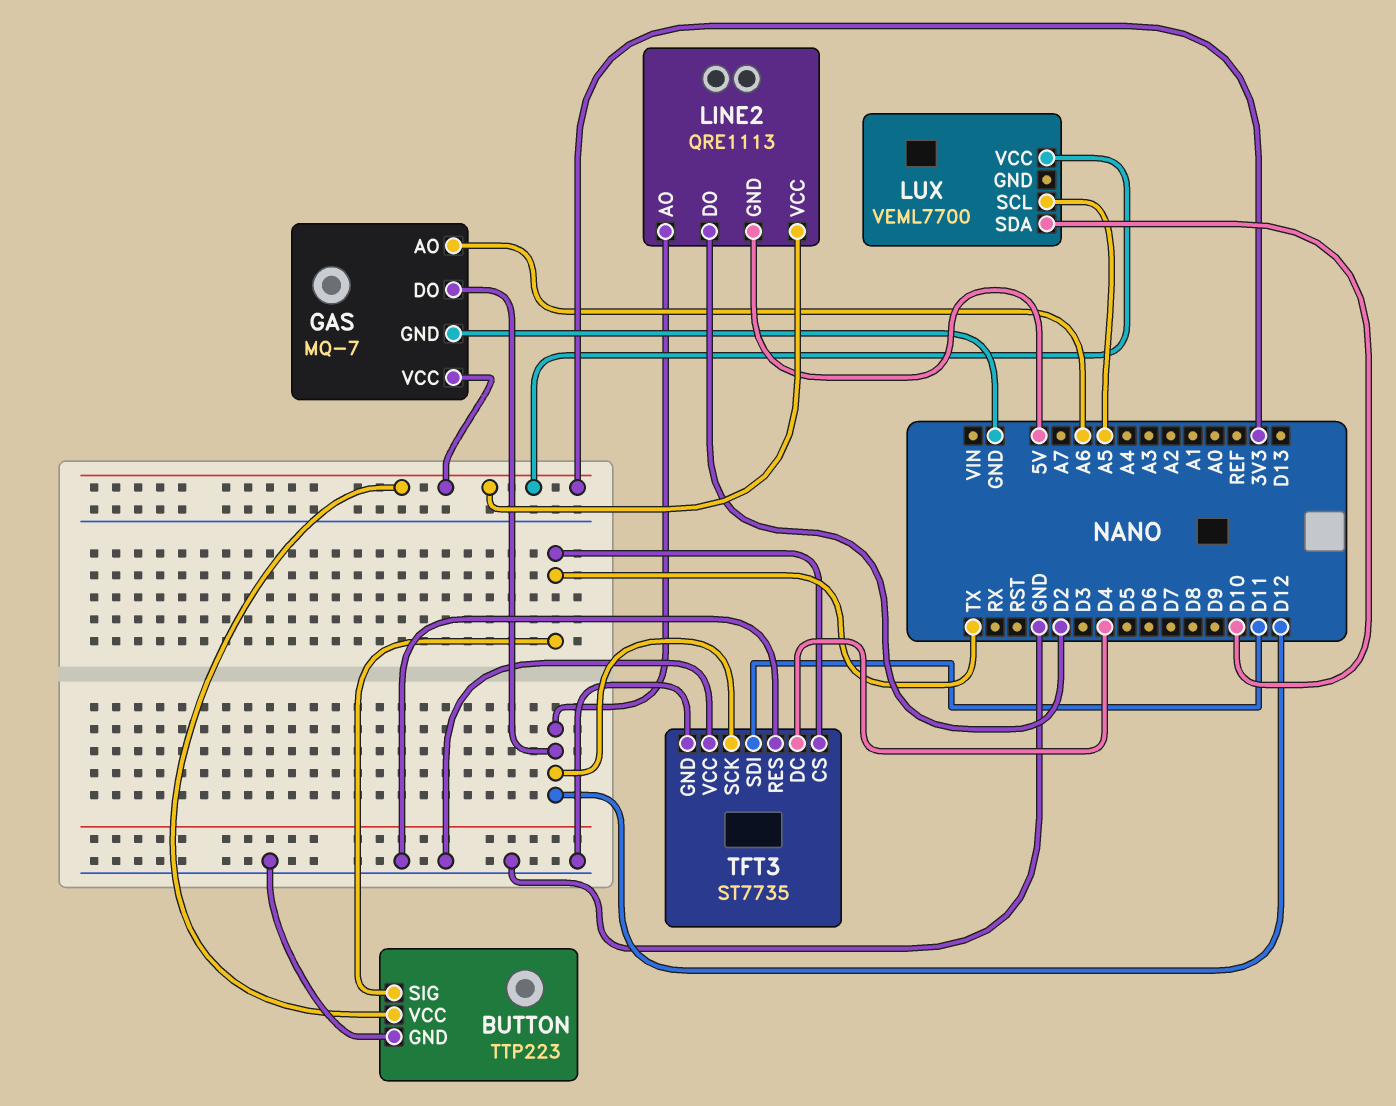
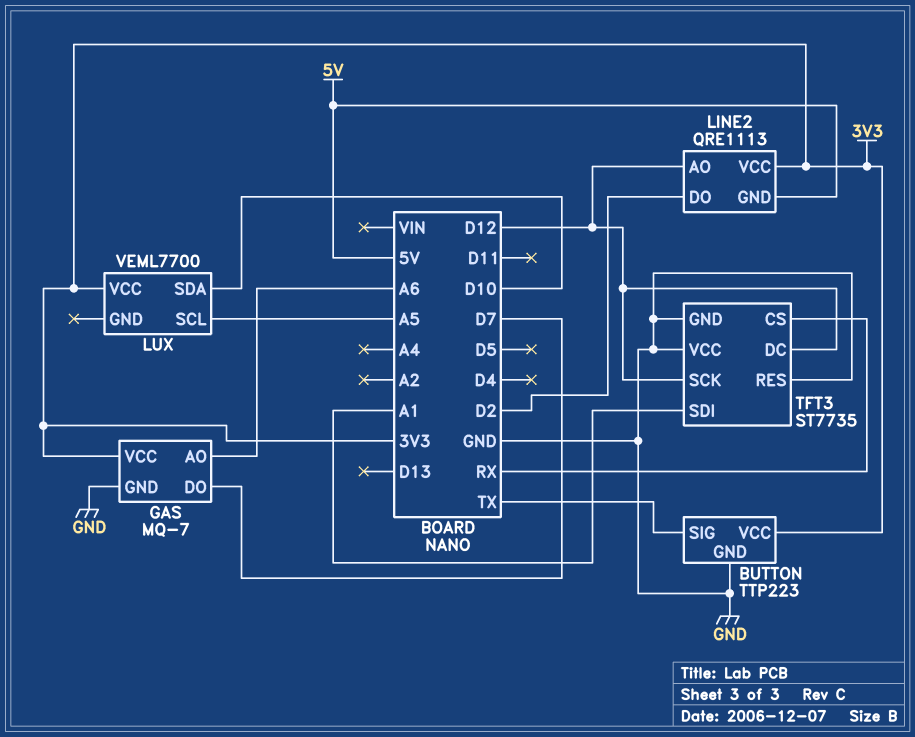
GAS pin DO: D12 -> D7
TFT3 pin CS: TX -> RX
TFT3 pin DC: D4 -> D12
TFT3 pin SDI: D11 -> A1

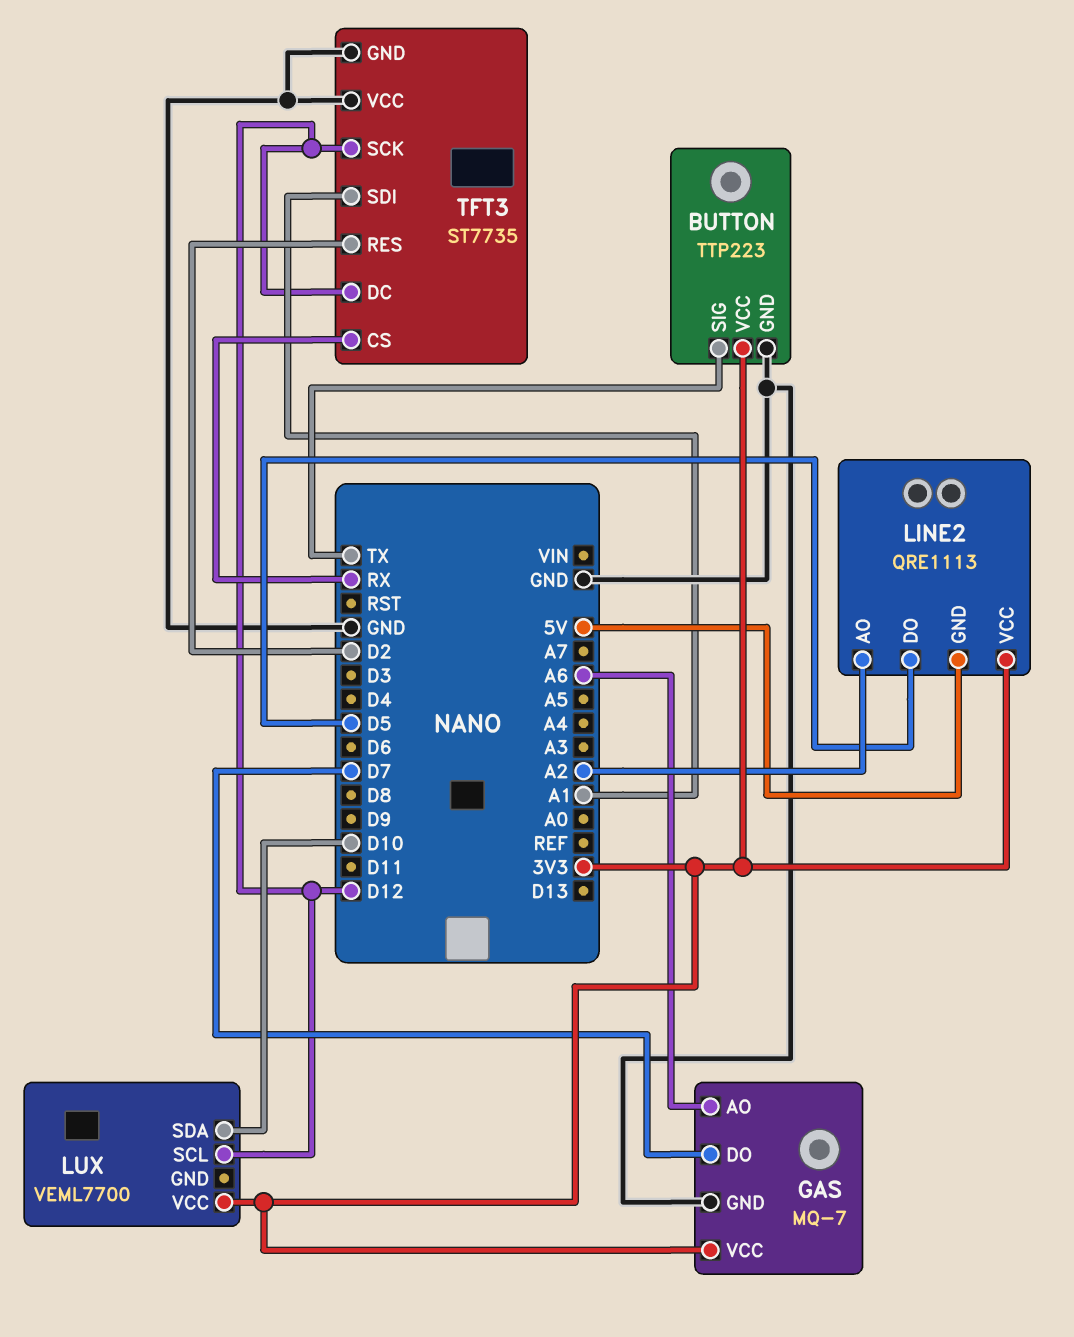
LINE2 pin AO: D12 -> A2
LINE2 pin DO: D2 -> D5
LUX pin SCL: A5 -> D12
TFT3 pin RES: GND -> D2

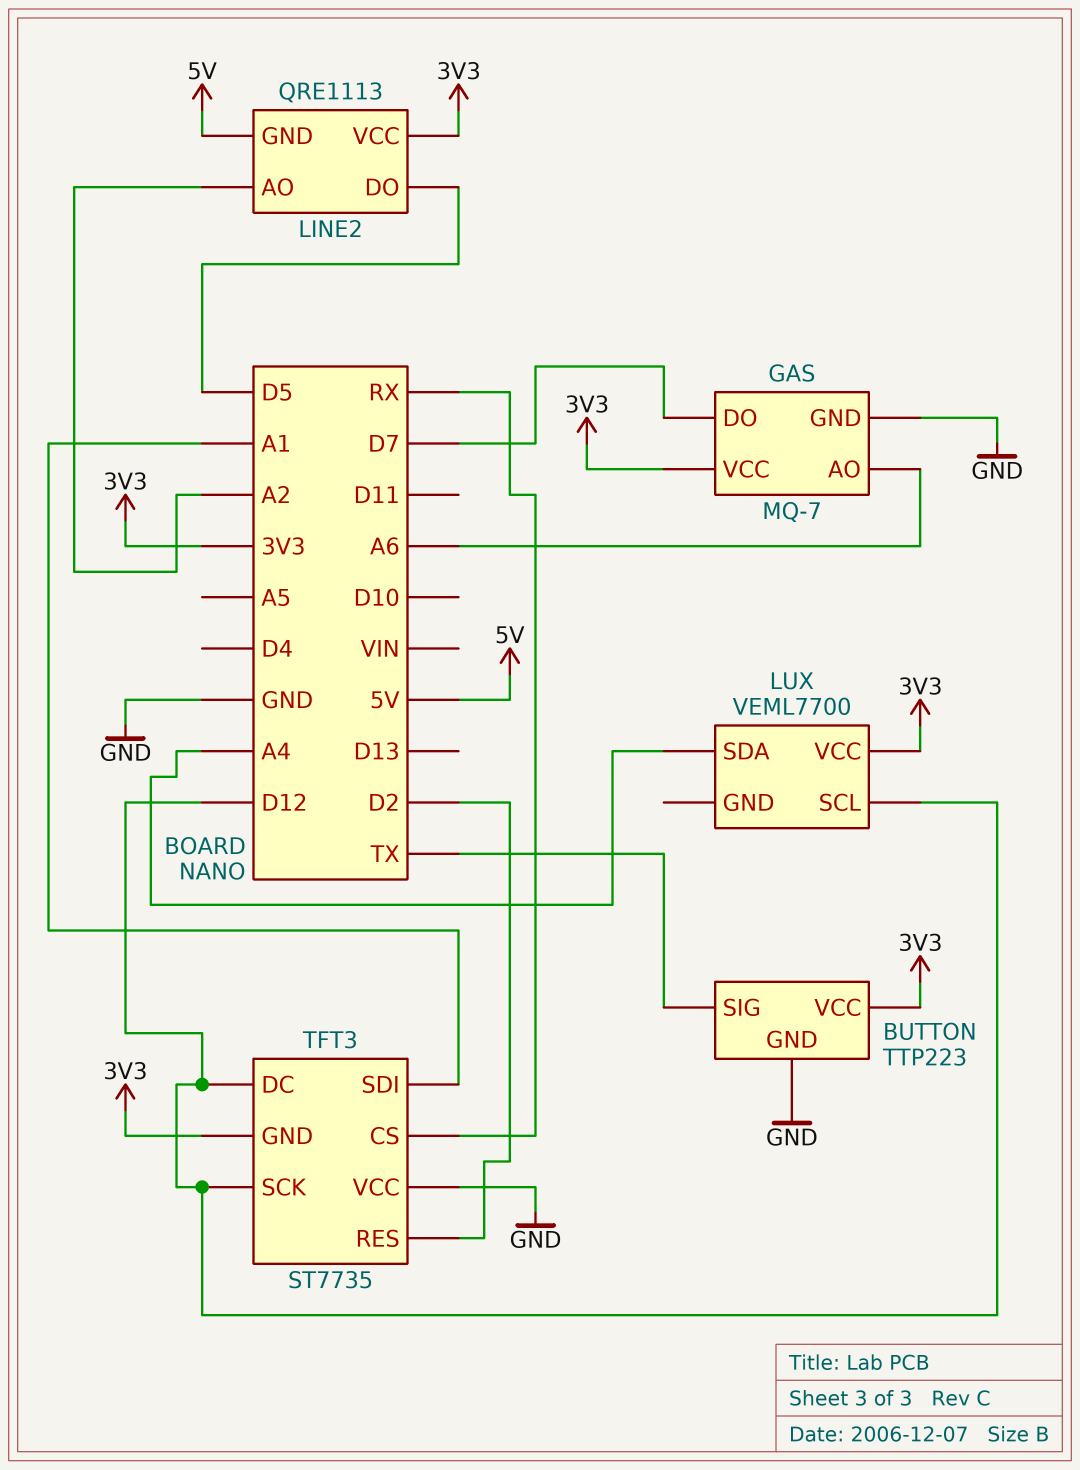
LUX pin SDA: D10 -> A4
TFT3 pin GND: GND -> 3V3

